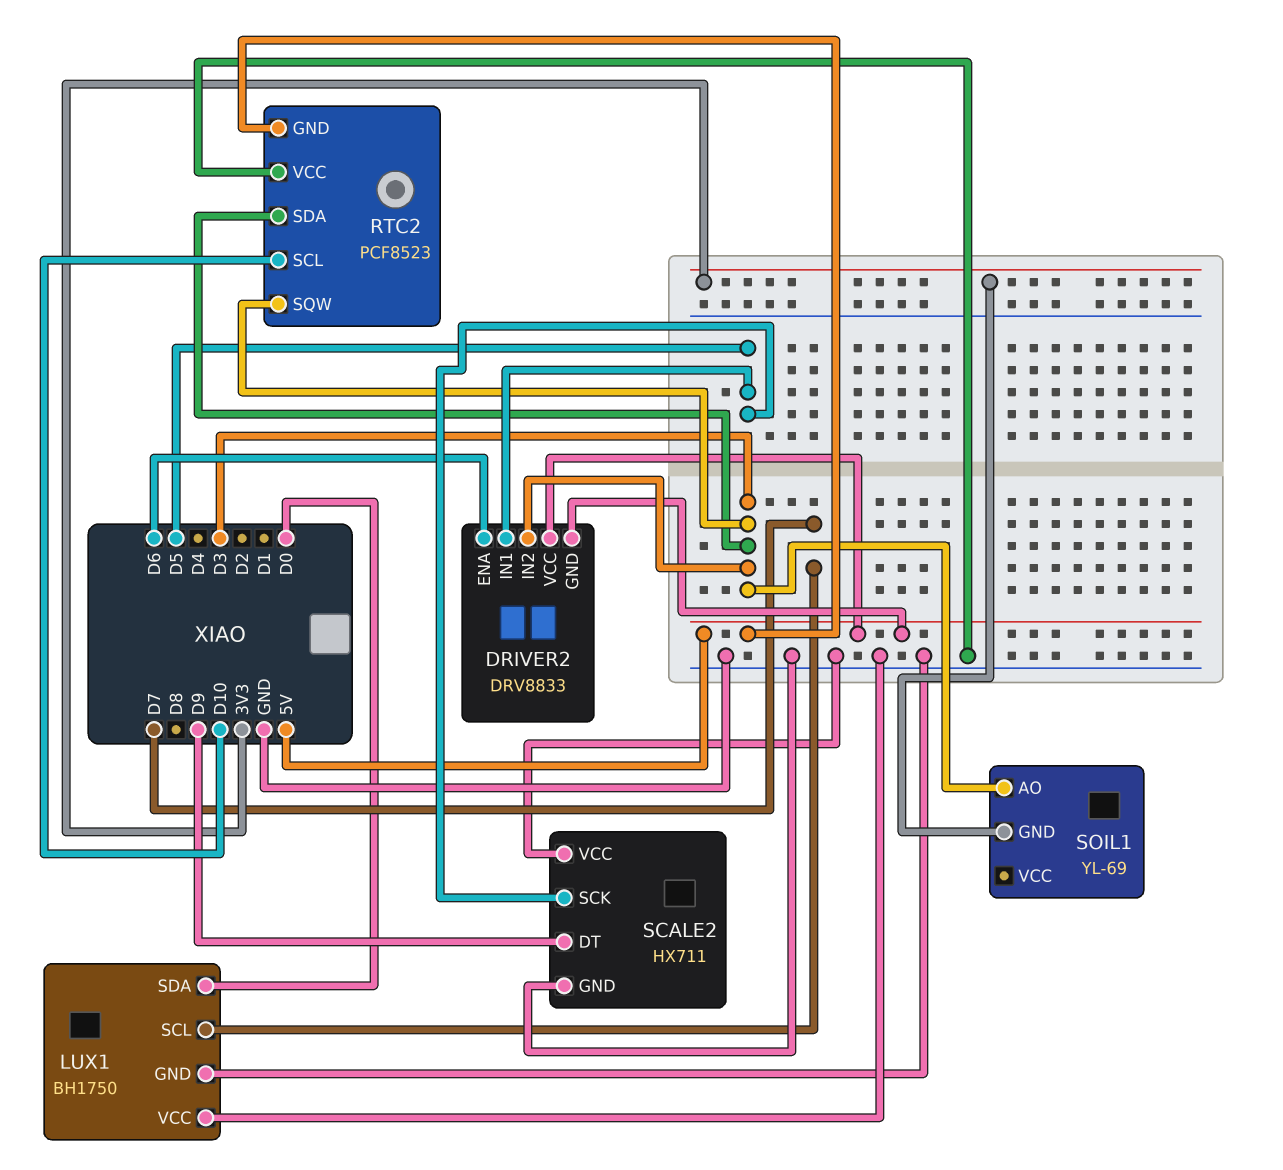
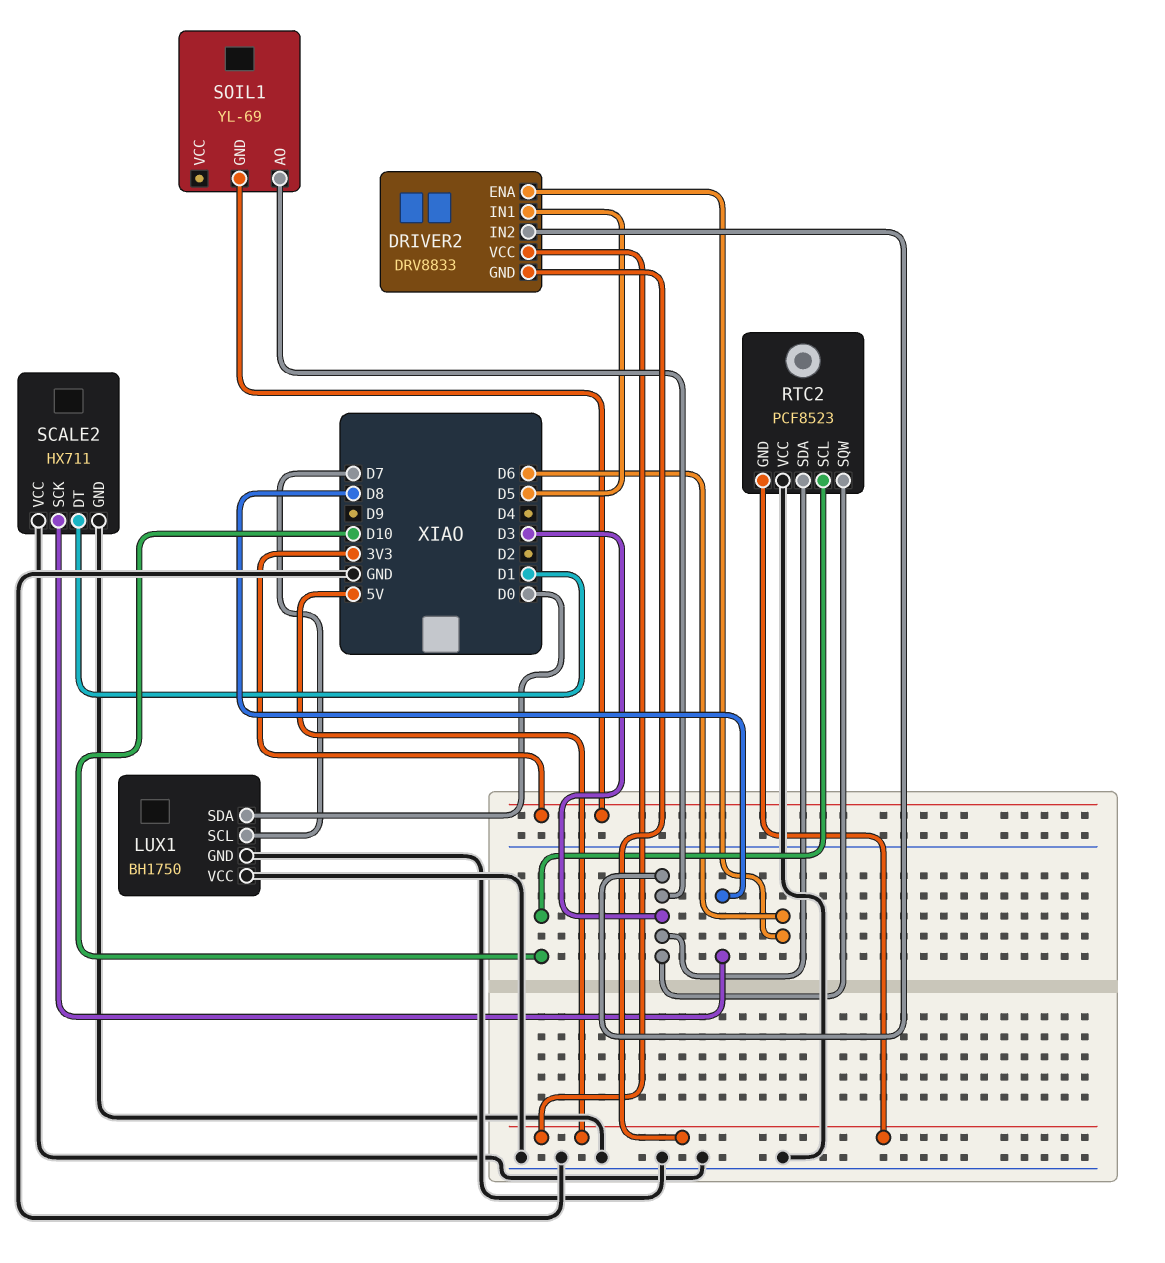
SCALE2 pin DT: D9 -> D1
SCALE2 pin SCK: D5 -> D8

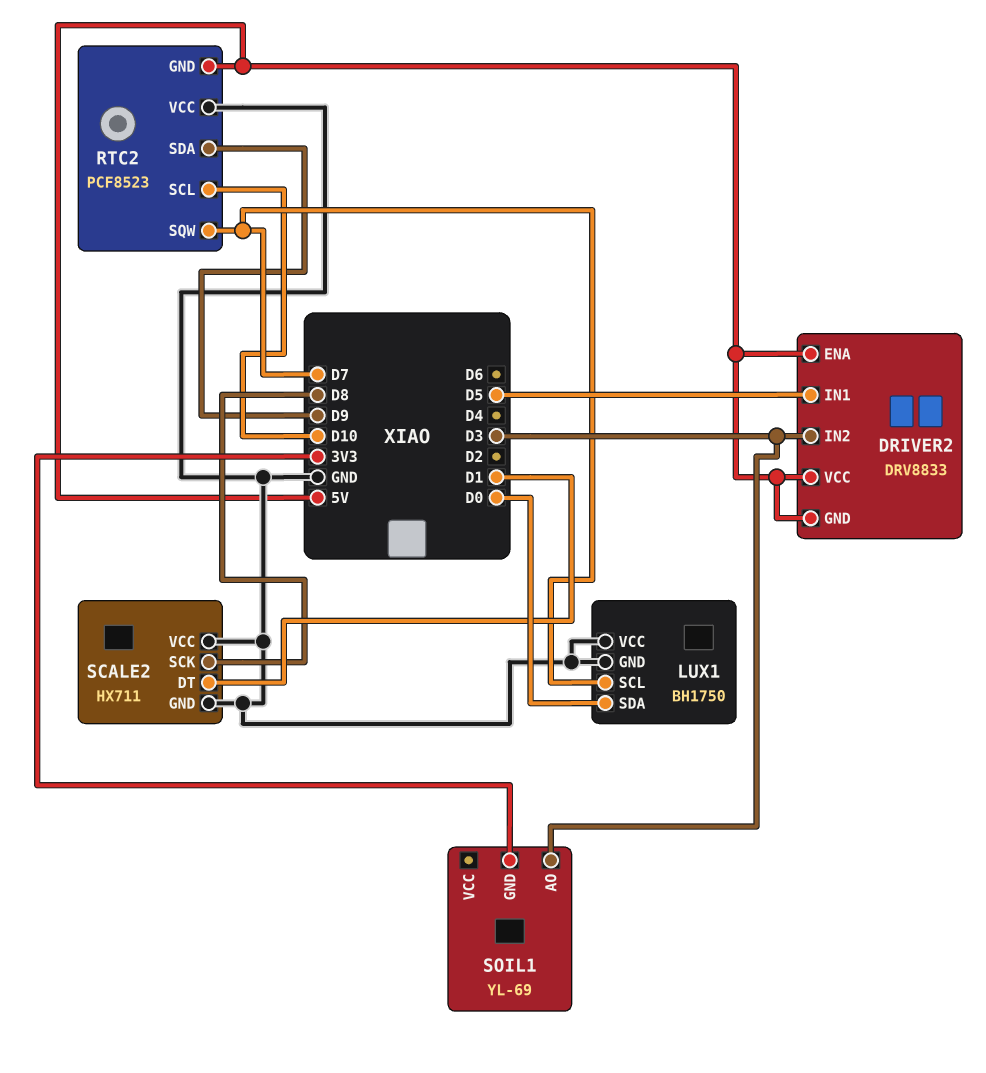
DRIVER2 pin ENA: D6 -> 5V
RTC2 pin SDA: D3 -> D9
RTC2 pin SQW: D3 -> D7

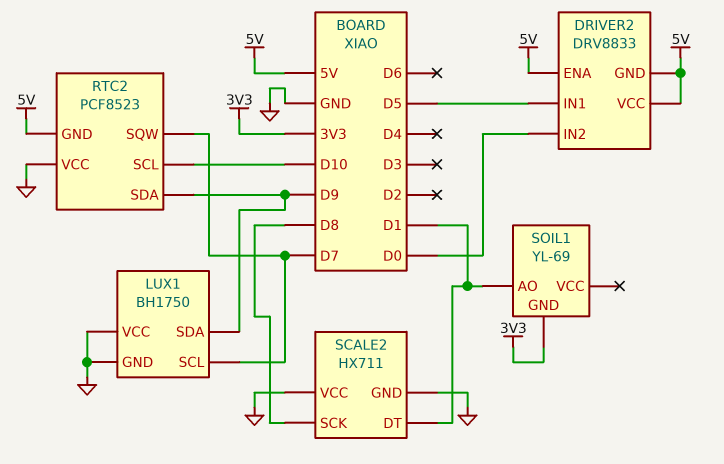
DRIVER2 pin IN2: D3 -> D0
LUX1 pin SDA: D0 -> D9
SOIL1 pin AO: D3 -> D1

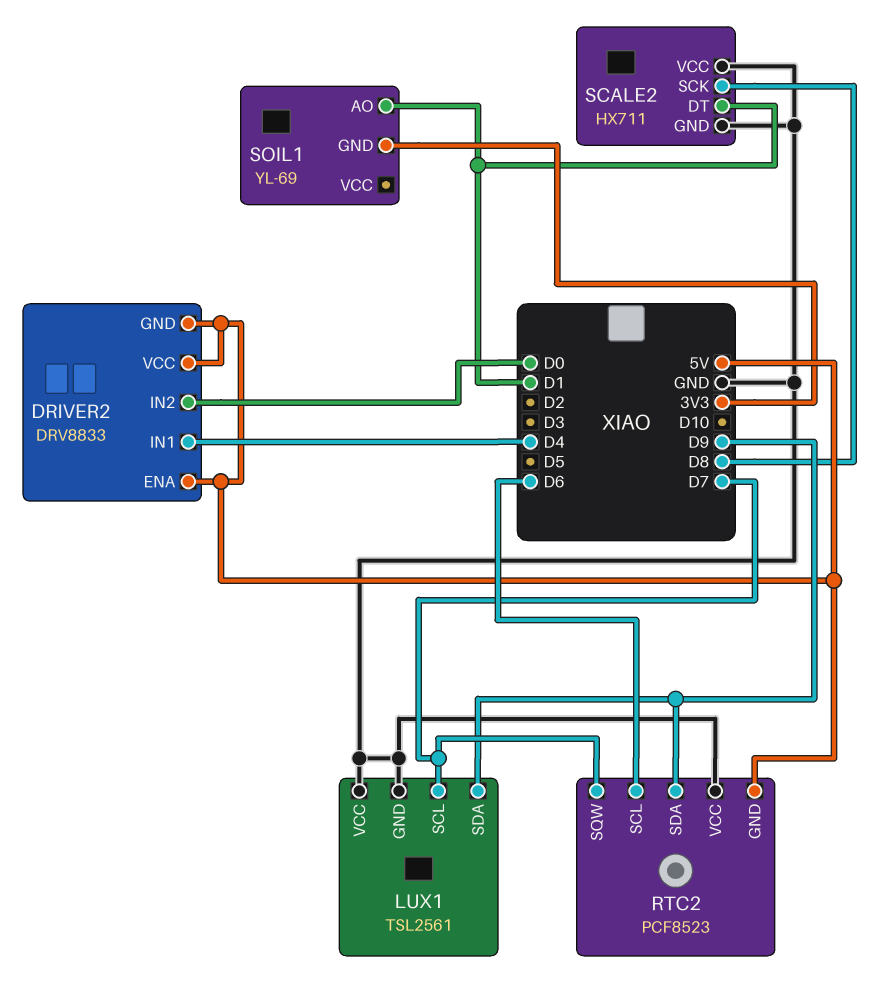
DRIVER2 pin IN1: D5 -> D4
LUX1: BH1750 -> TSL2561
RTC2 pin SCL: D10 -> D6

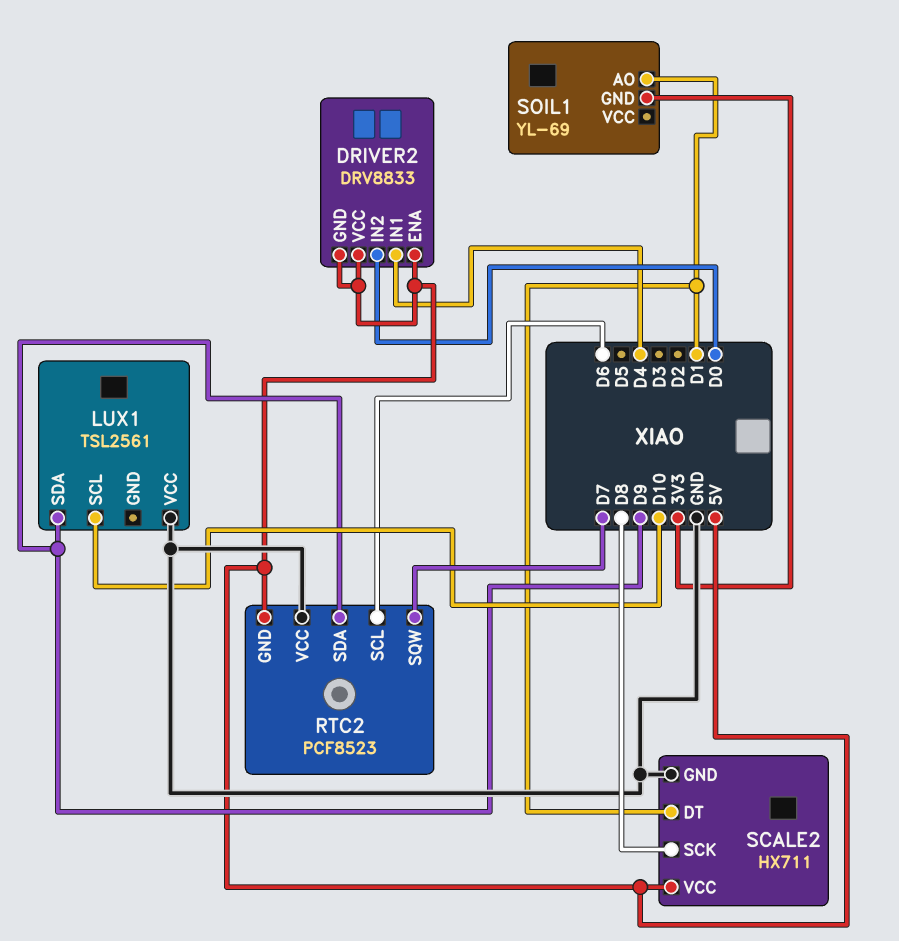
LUX1 pin GND: GND -> none
LUX1 pin SCL: D7 -> D10
SCALE2 pin VCC: GND -> 5V

